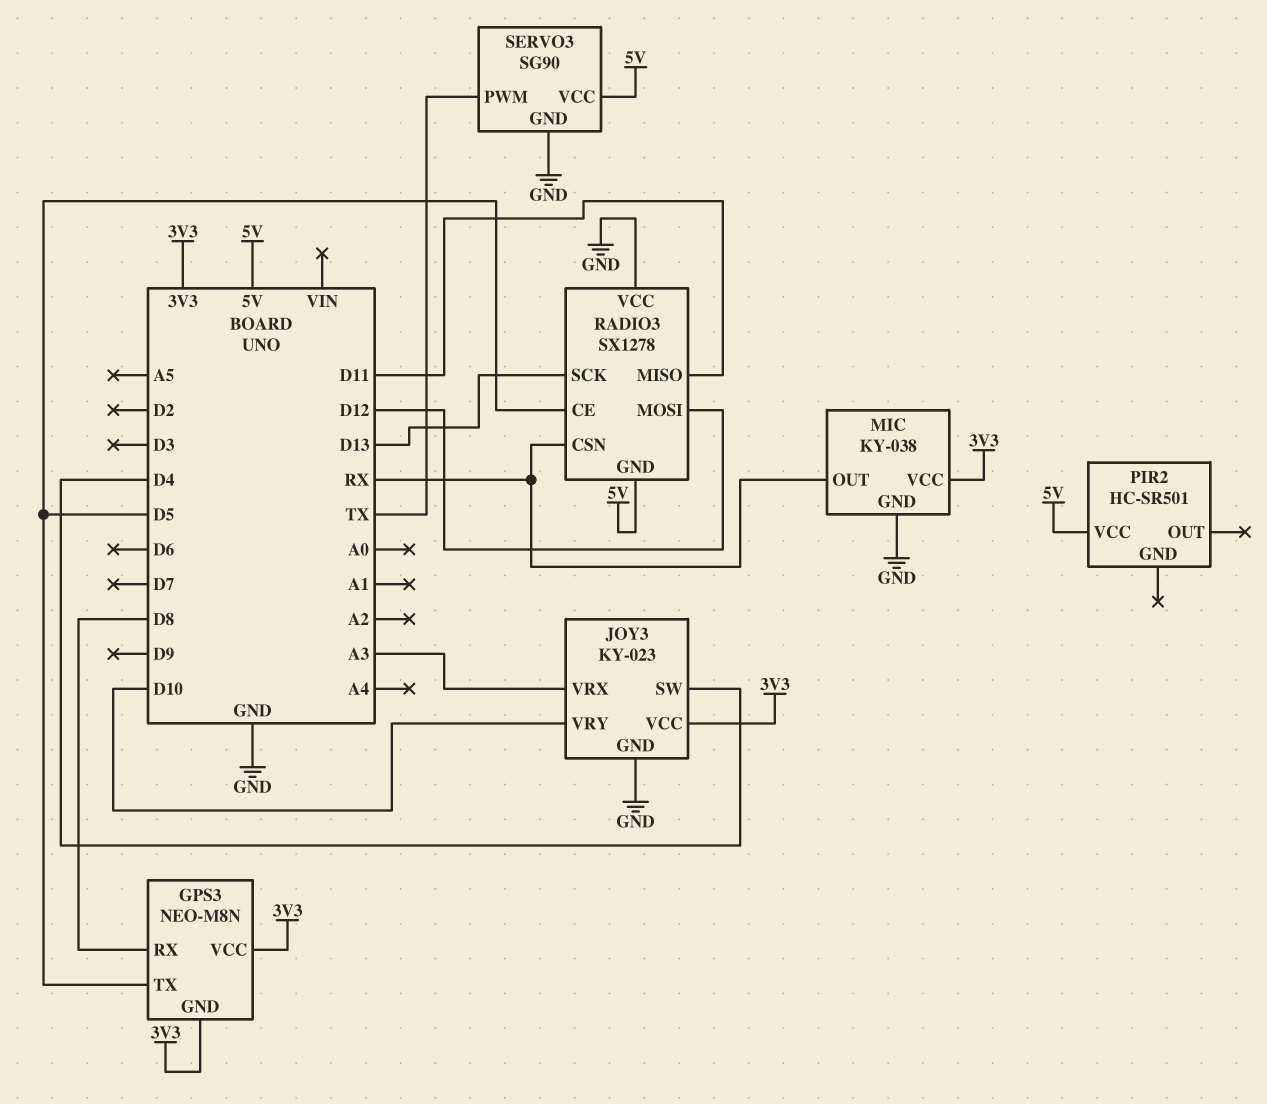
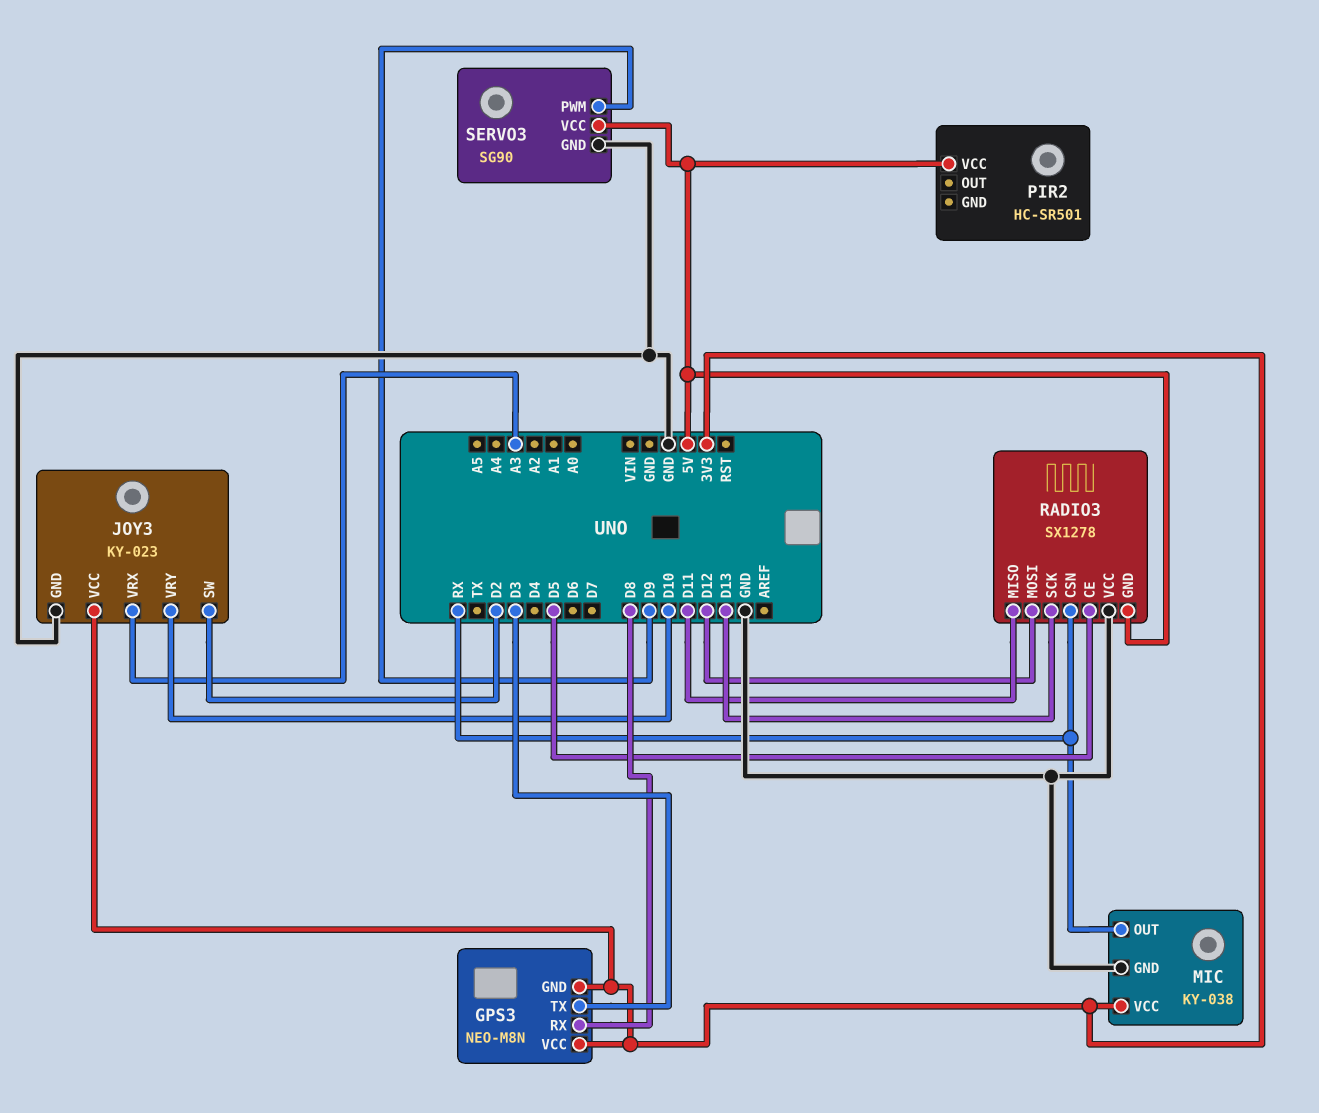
GPS3 pin TX: D5 -> D3
JOY3 pin SW: D4 -> D2
SERVO3 pin PWM: TX -> D9

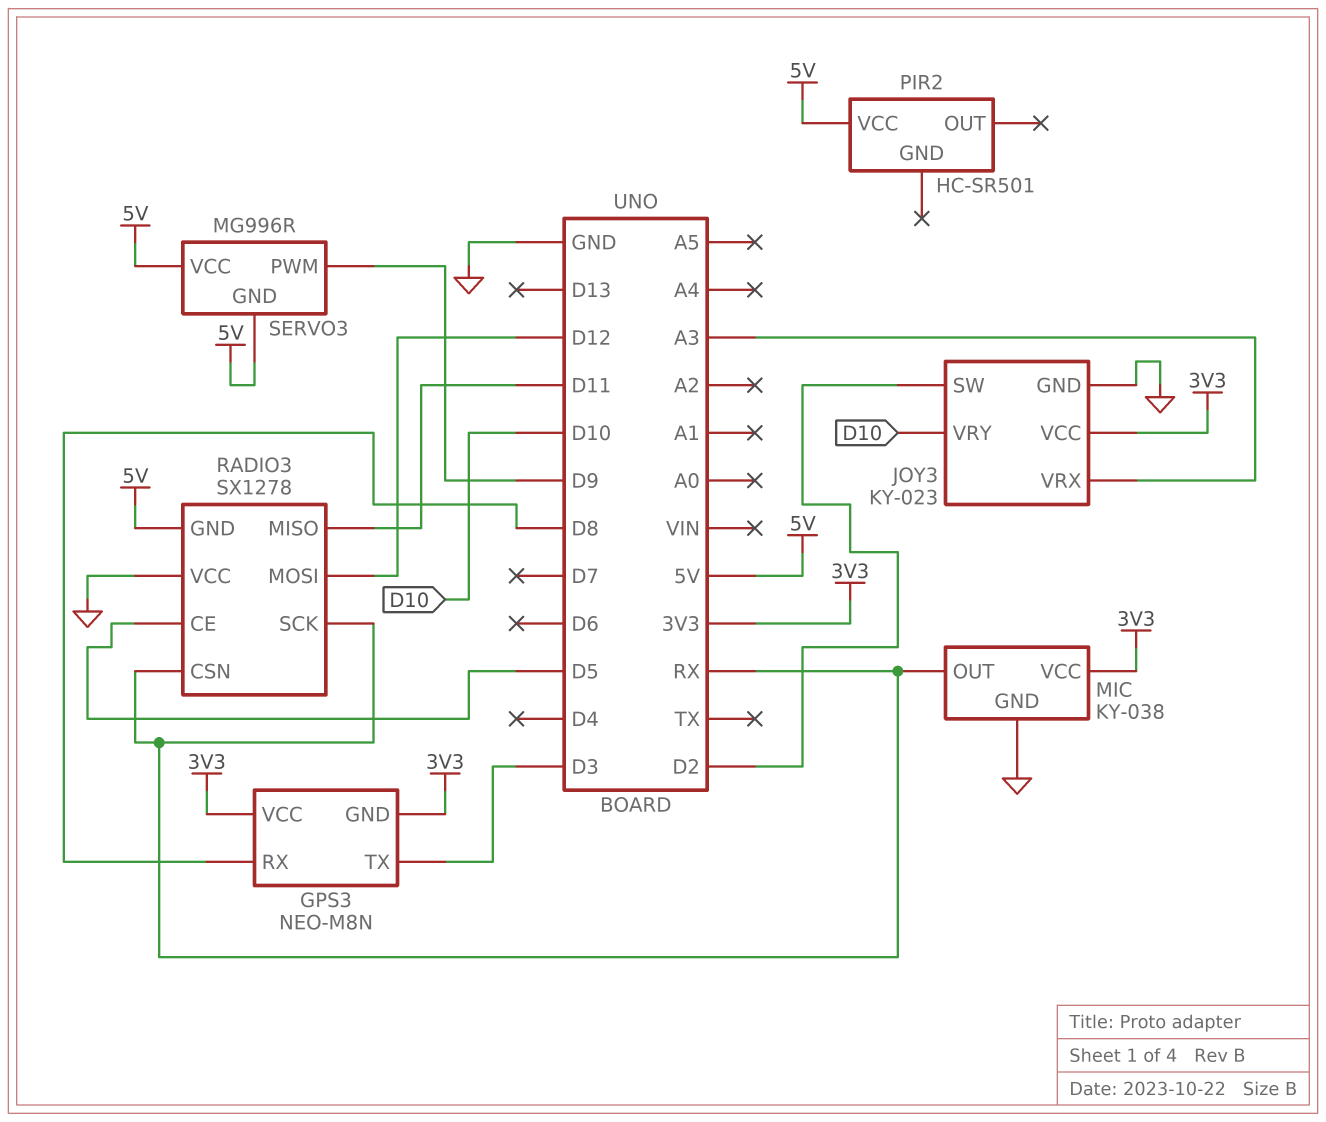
RADIO3 pin SCK: D13 -> RX
SERVO3: SG90 -> MG996R
SERVO3 pin GND: GND -> 5V

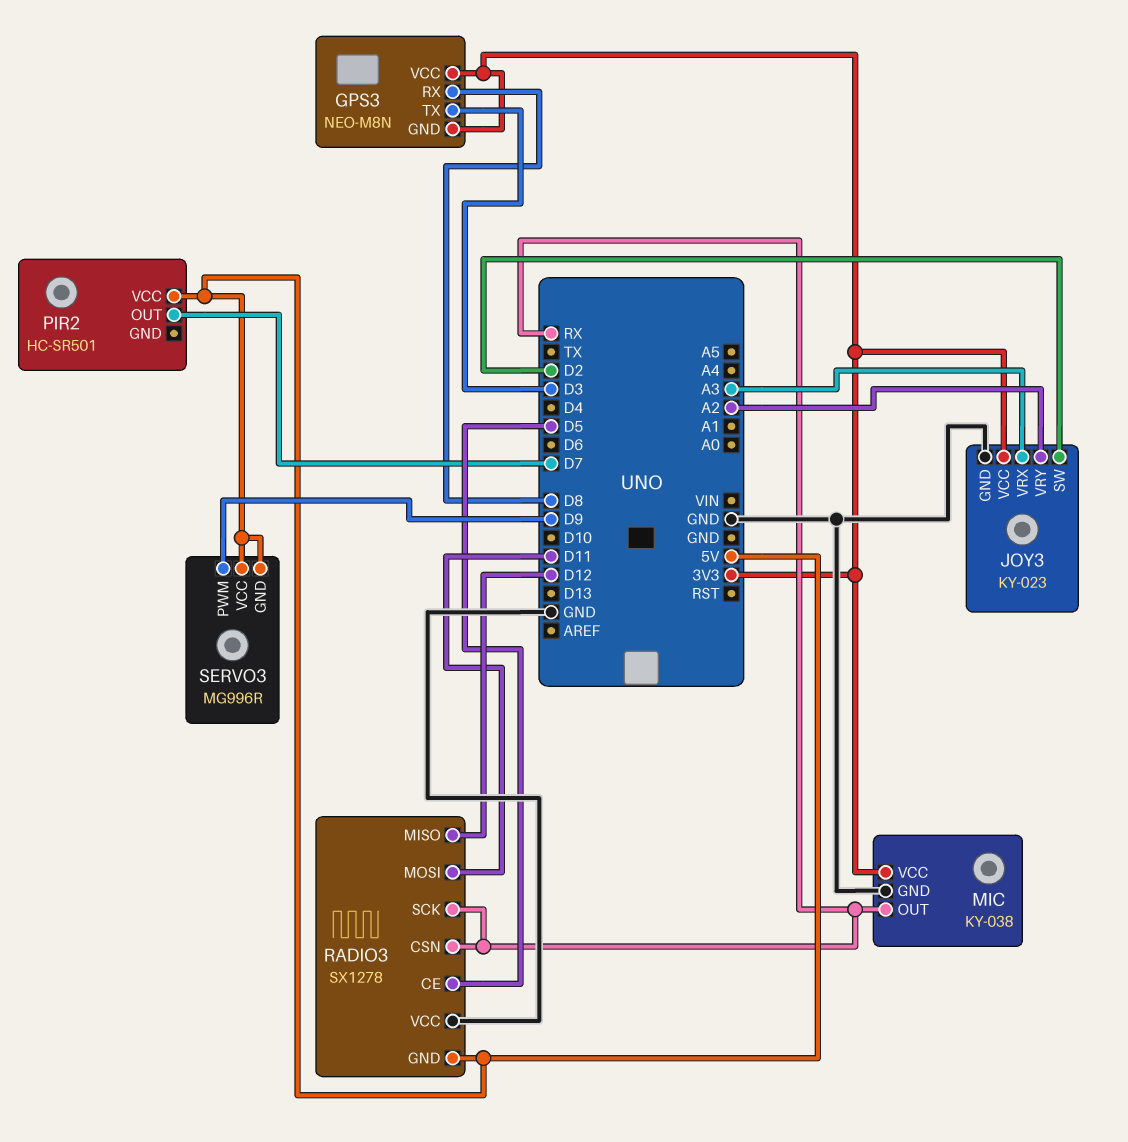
JOY3 pin VRY: D10 -> A2
PIR2 pin OUT: none -> D7
RADIO3 pin MISO: D11 -> D12
RADIO3 pin MOSI: D12 -> D11

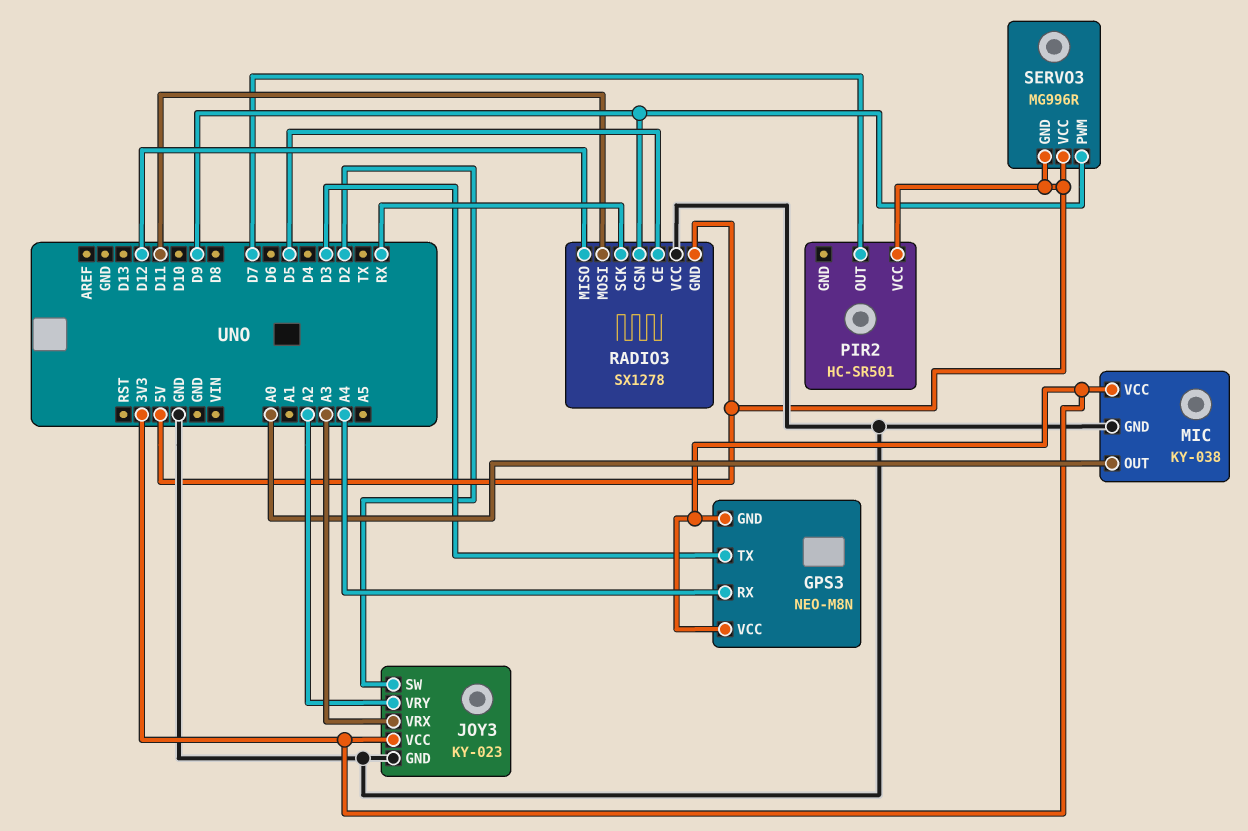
GPS3 pin RX: D8 -> A4
MIC pin OUT: RX -> A0
RADIO3 pin CSN: RX -> D9

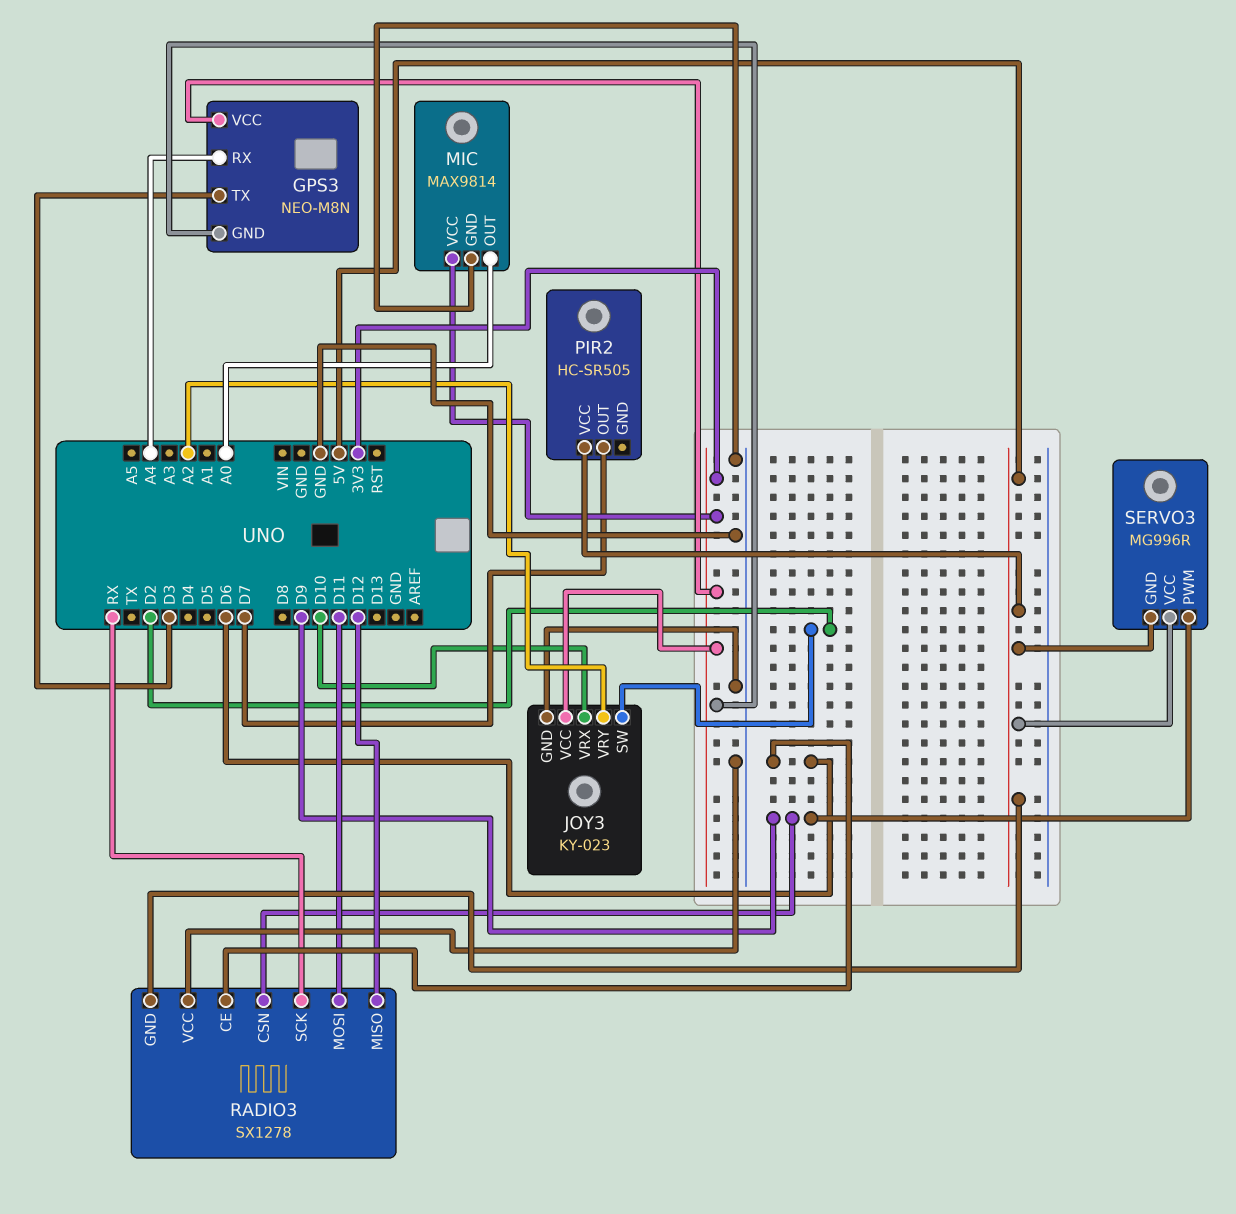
JOY3 pin VRX: A3 -> D10
MIC: KY-038 -> MAX9814
PIR2: HC-SR501 -> HC-SR505
RADIO3 pin CE: D5 -> D6

